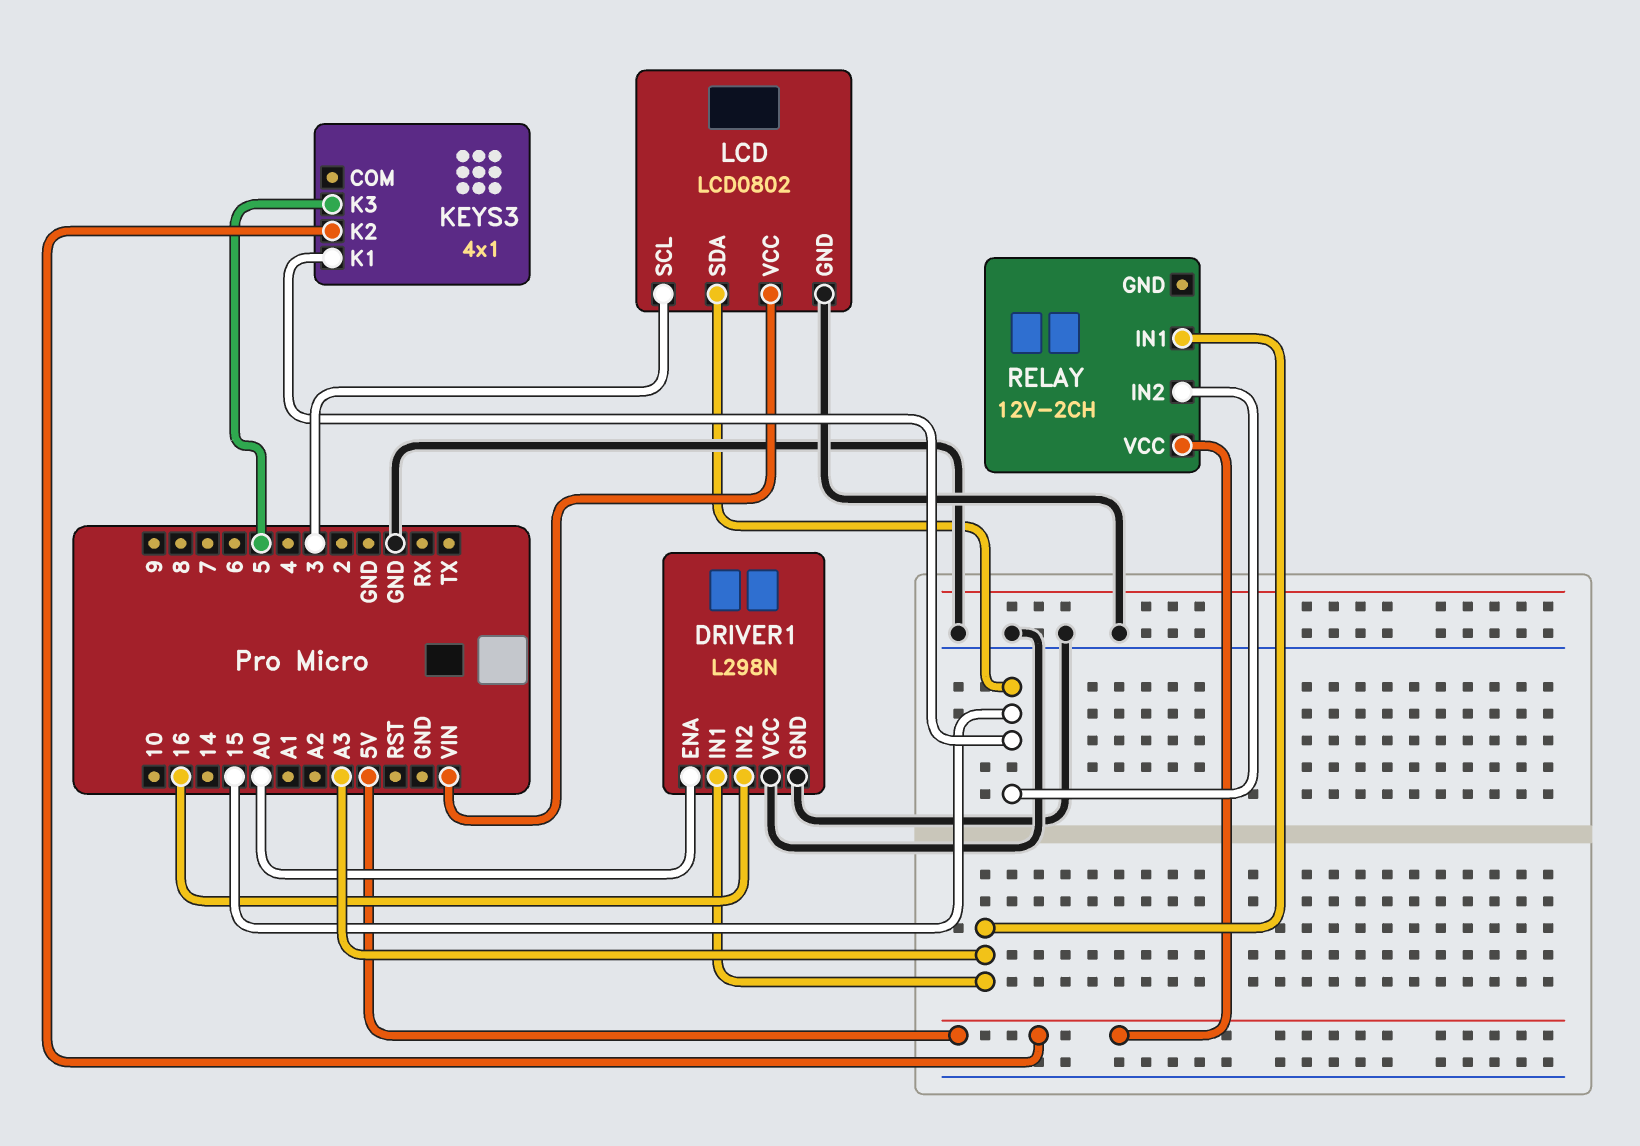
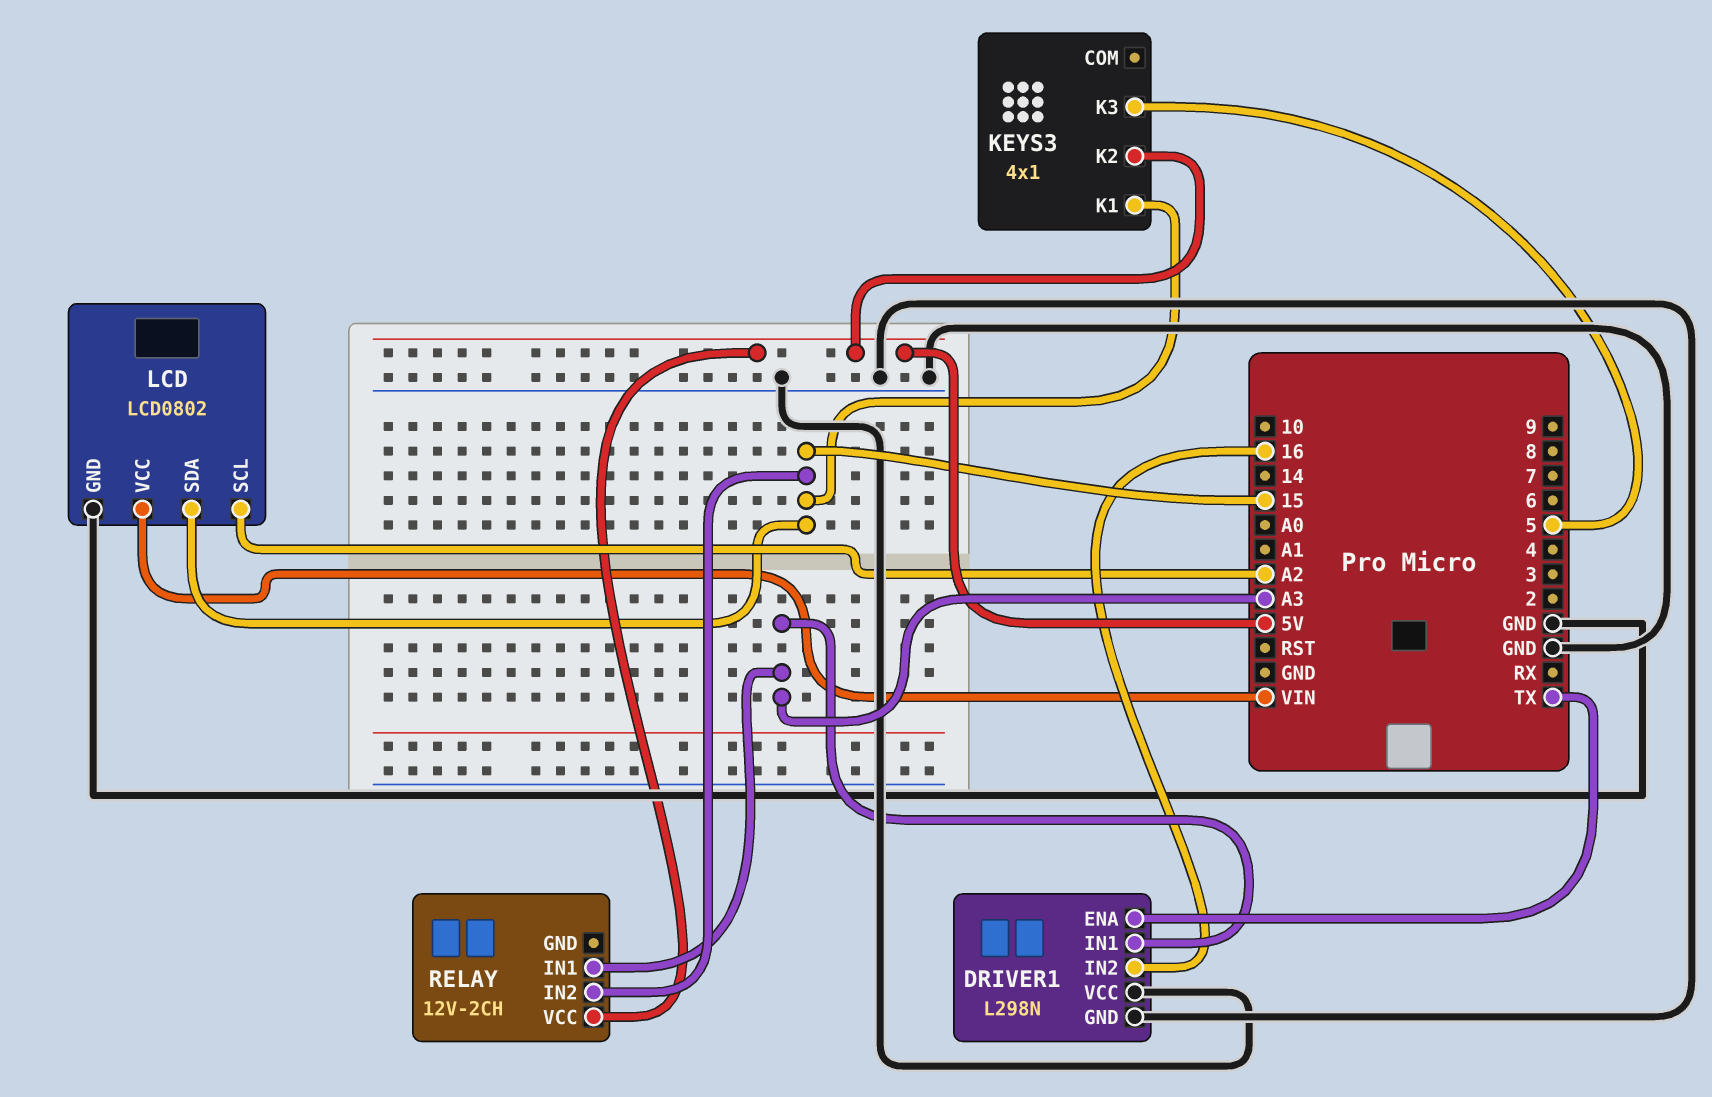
DRIVER1 pin ENA: A0 -> TX
LCD pin SCL: 3 -> A2

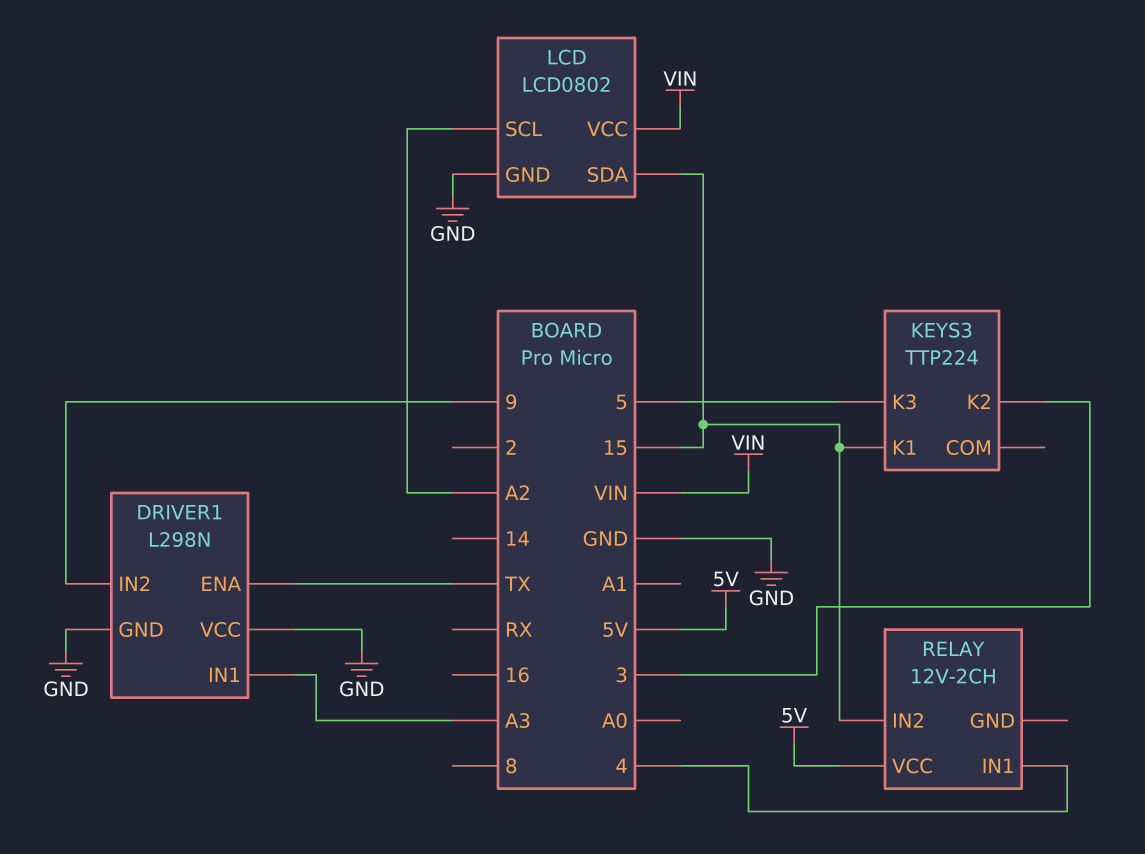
DRIVER1 pin IN2: 16 -> 9
KEYS3: 4x1 -> TTP224
KEYS3 pin K2: 5V -> 3
RELAY pin IN1: A3 -> 4

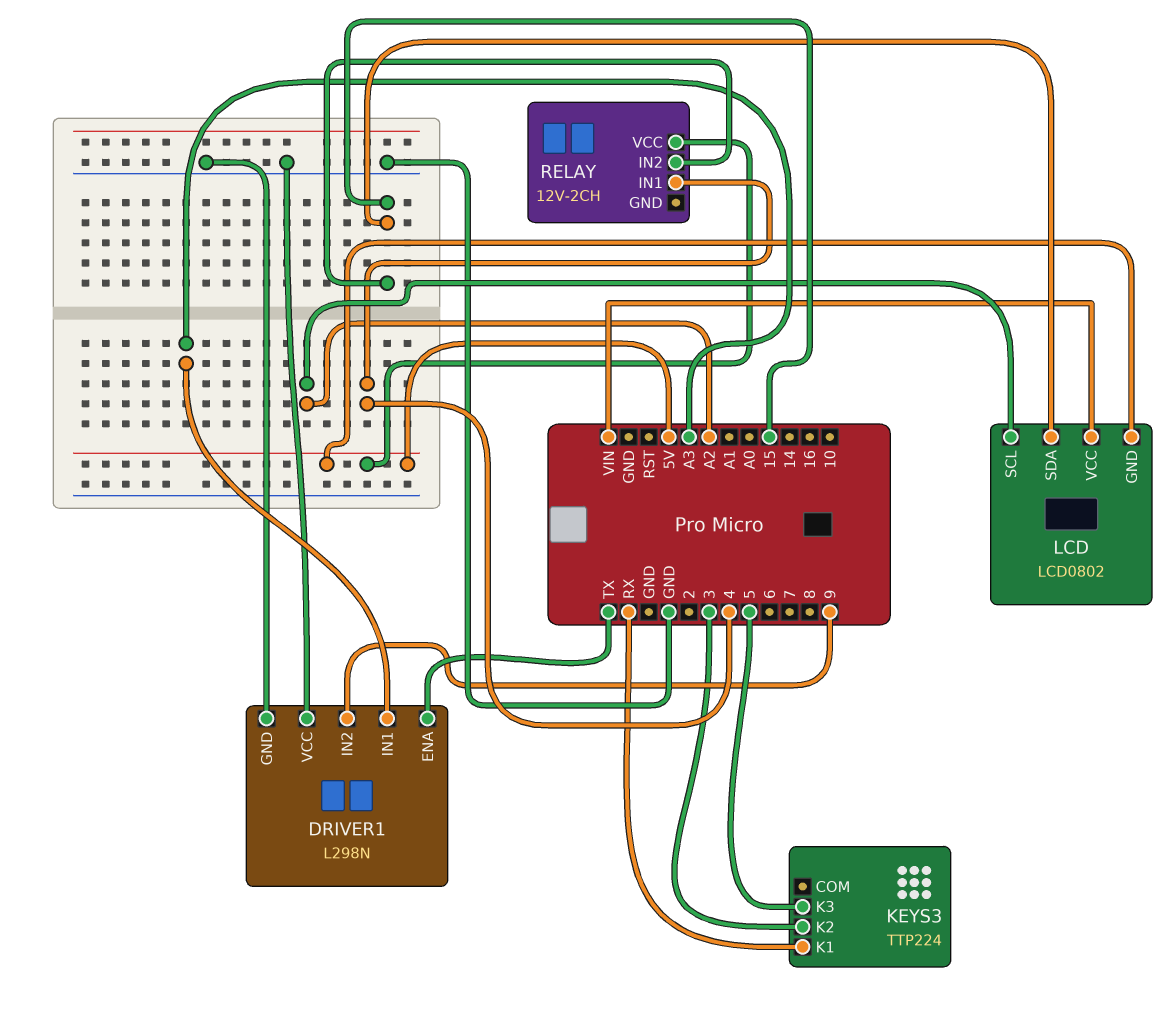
KEYS3 pin K1: 15 -> RX
LCD pin GND: GND -> 5V

